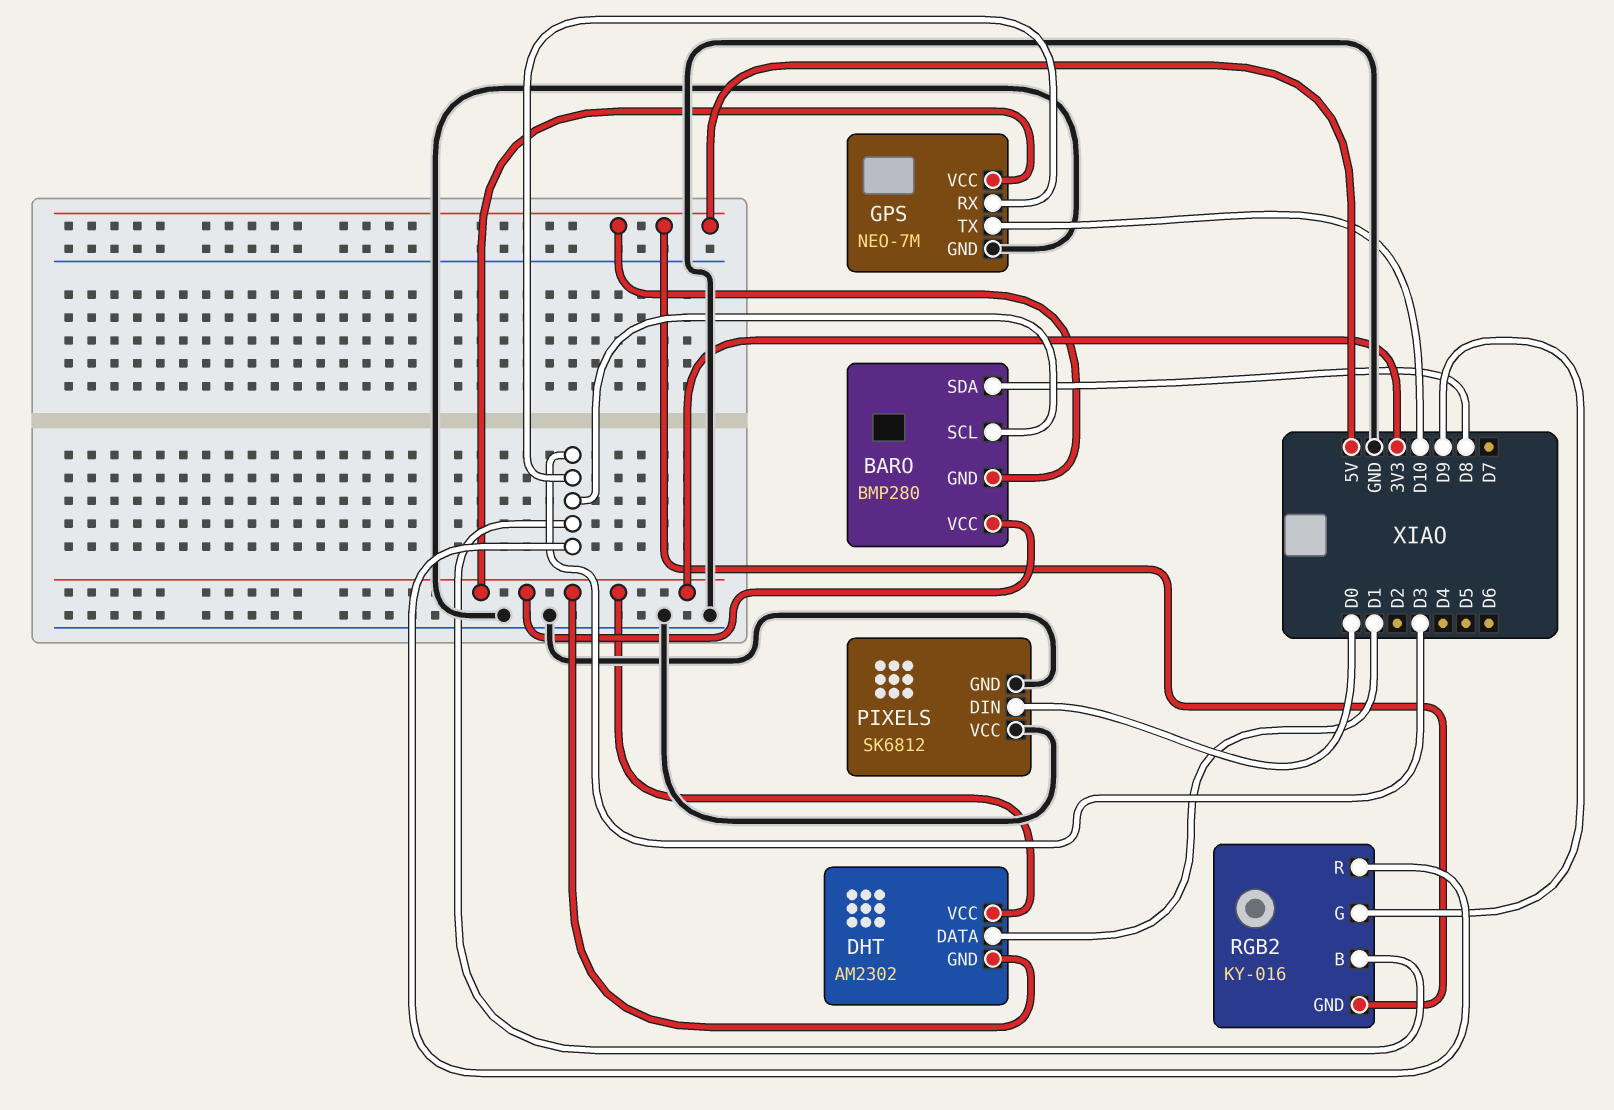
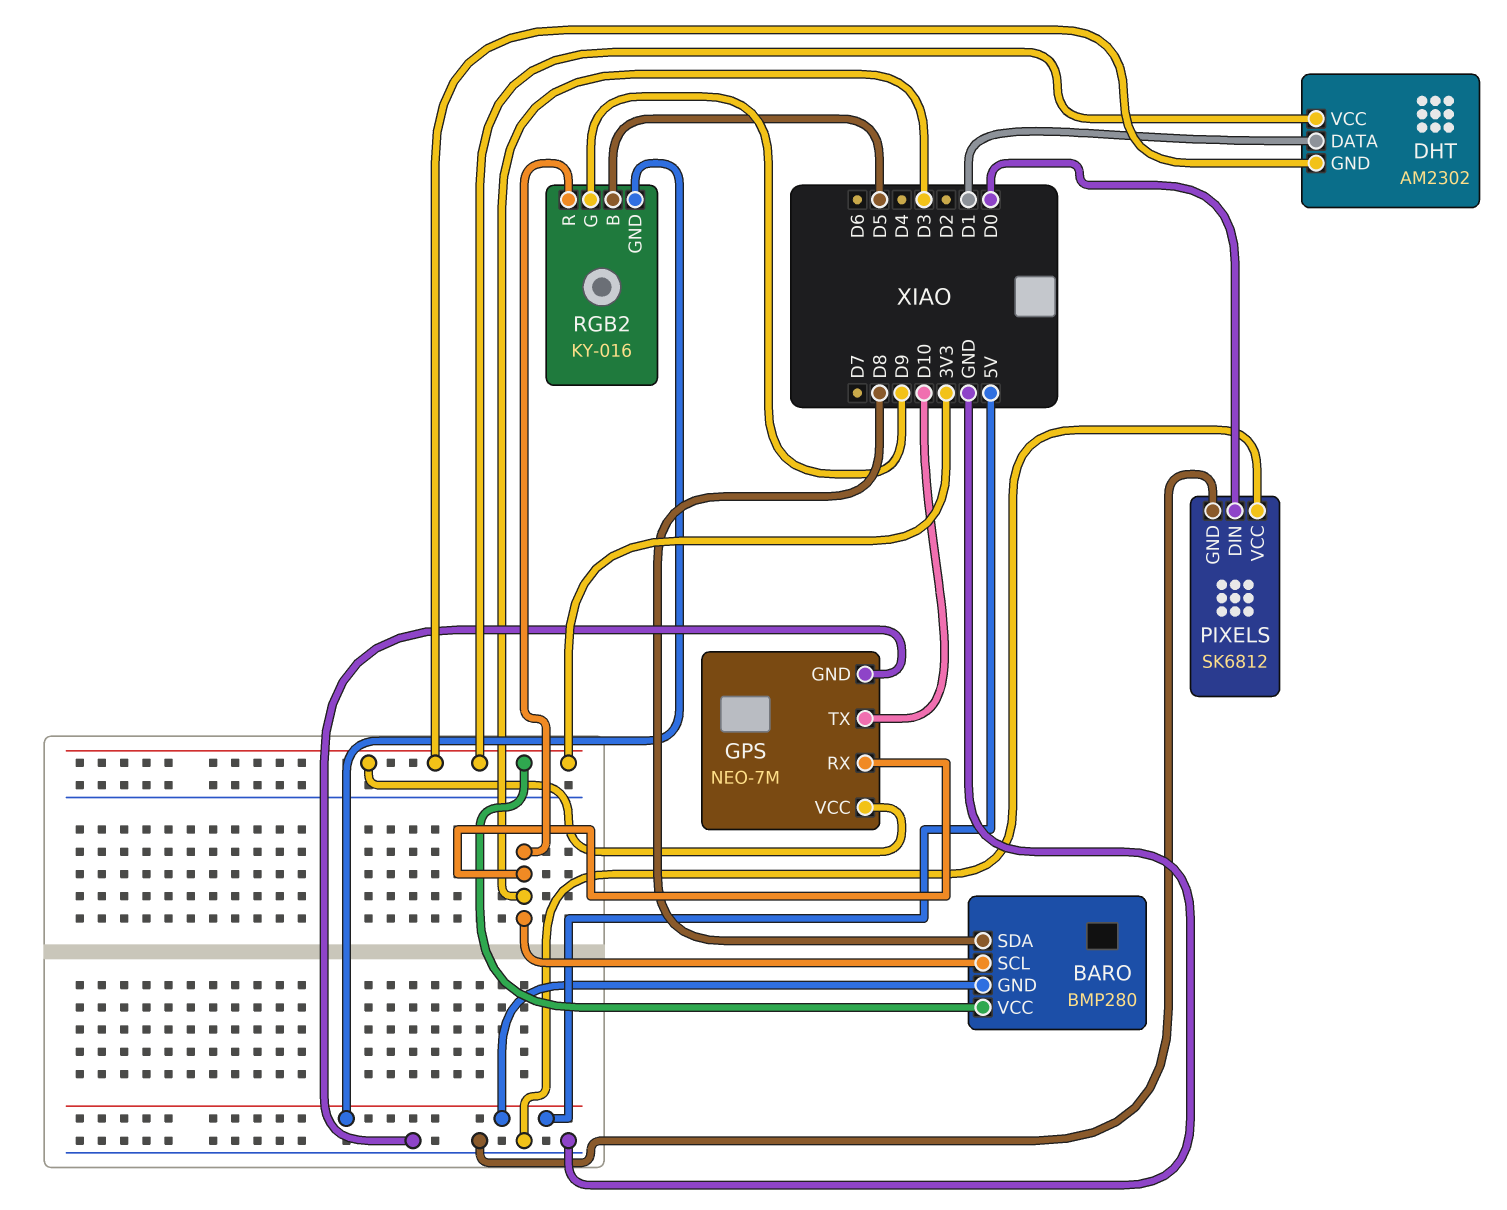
RGB2 pin B: D3 -> D5

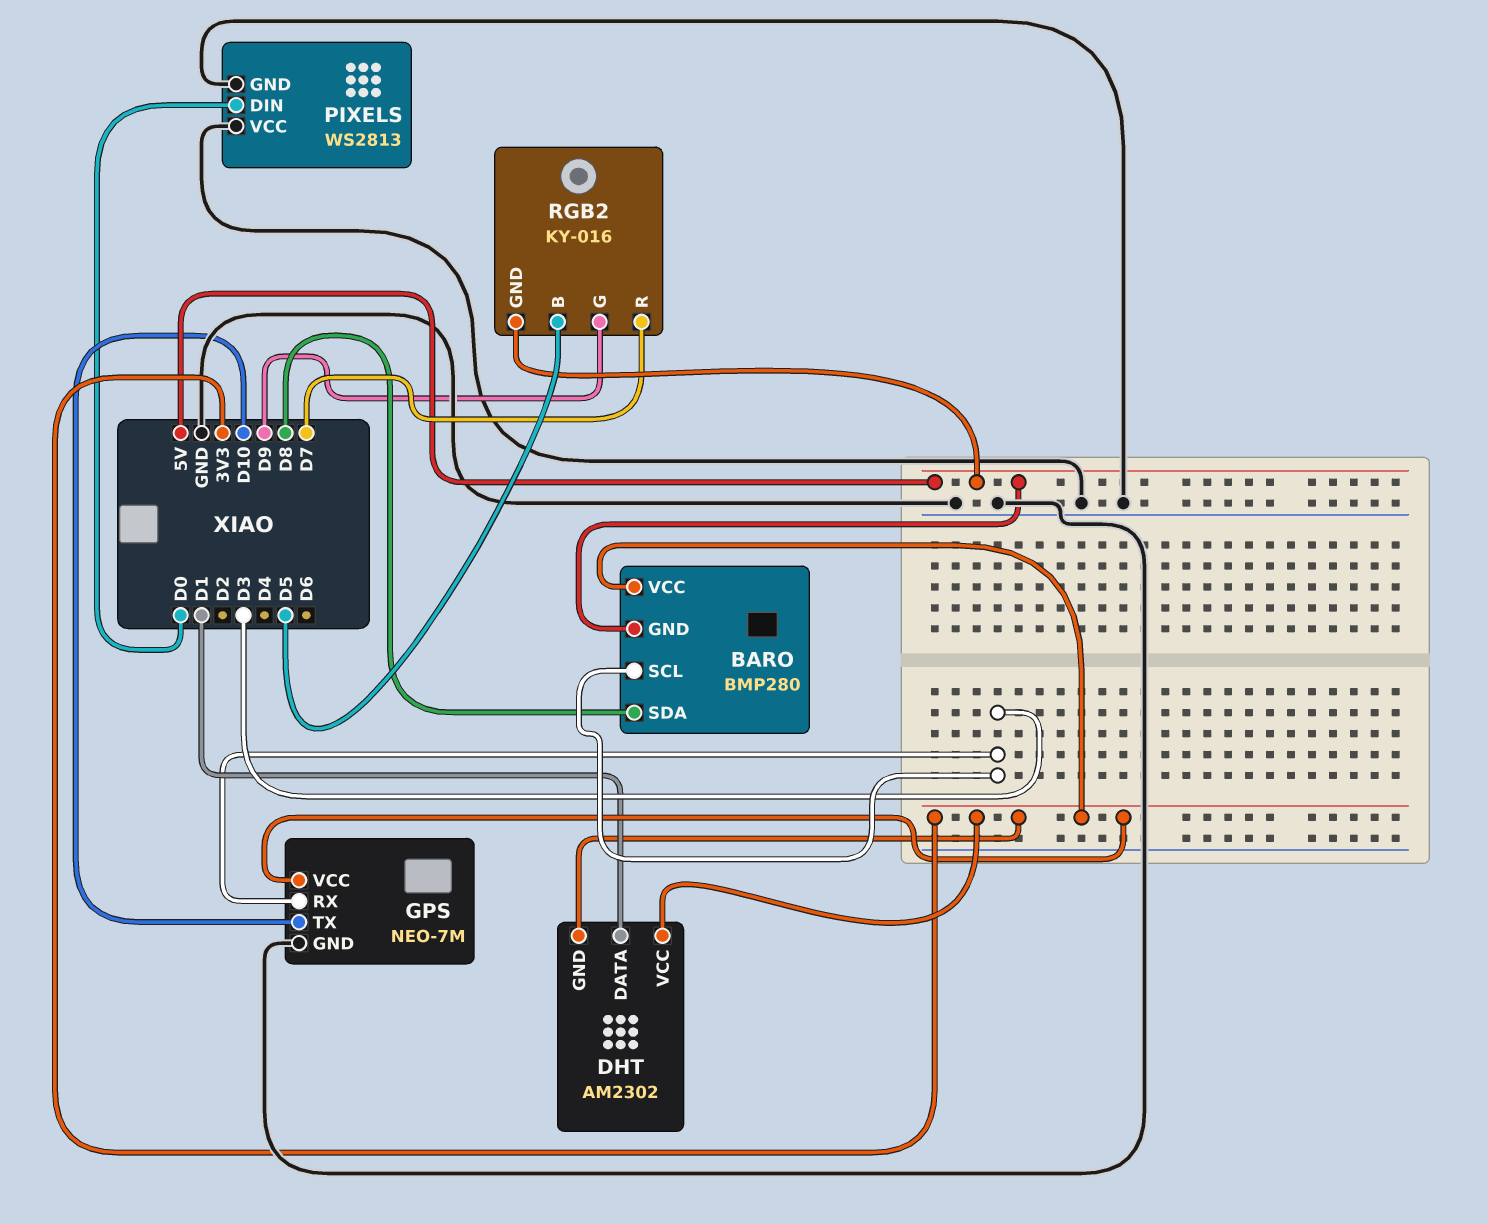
PIXELS: SK6812 -> WS2813
RGB2 pin R: D3 -> D7

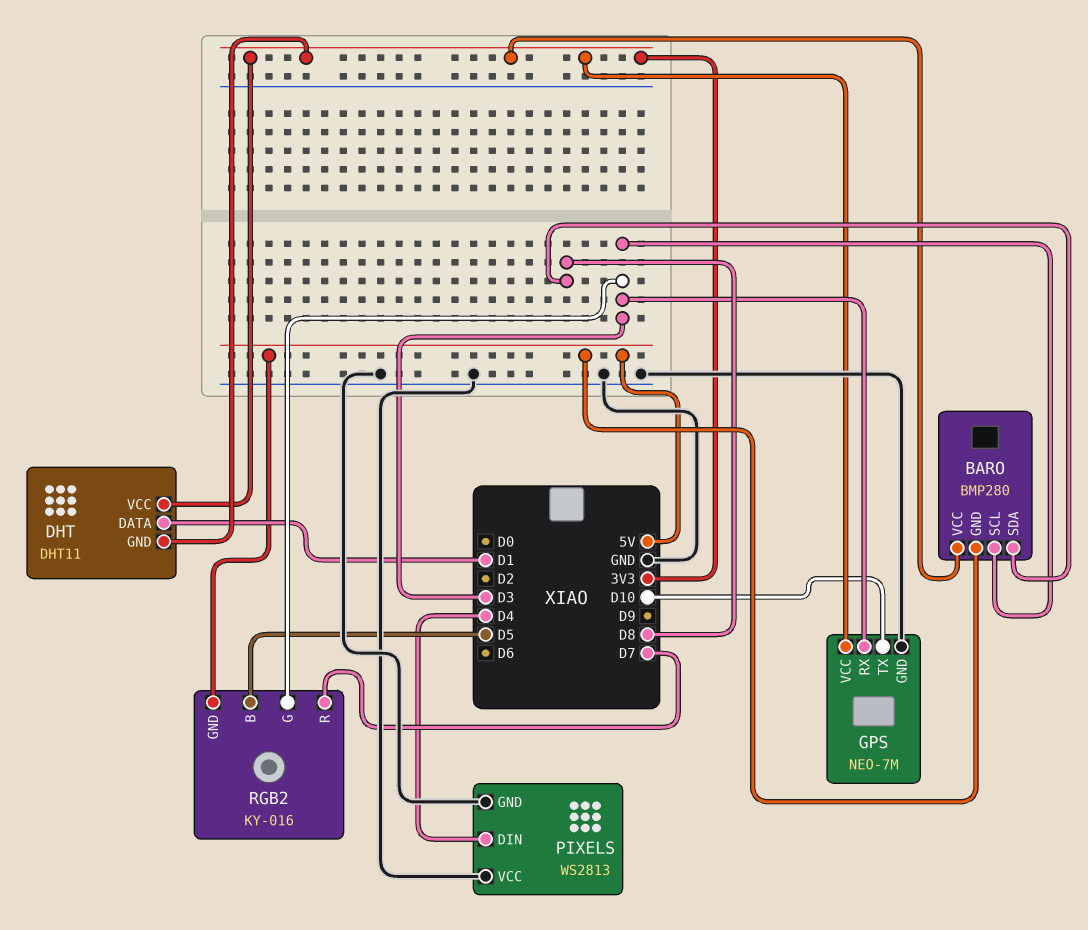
DHT: AM2302 -> DHT11
PIXELS pin DIN: D0 -> D4
RGB2 pin G: D9 -> D3

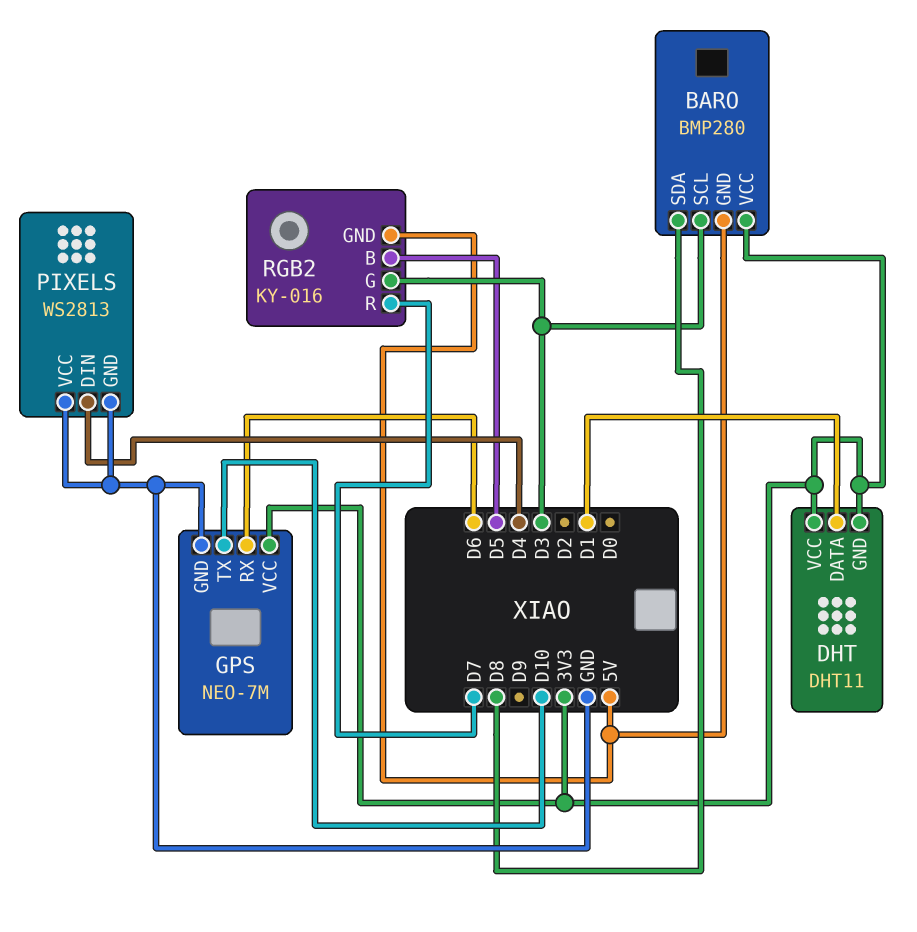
GPS pin RX: D3 -> D6

